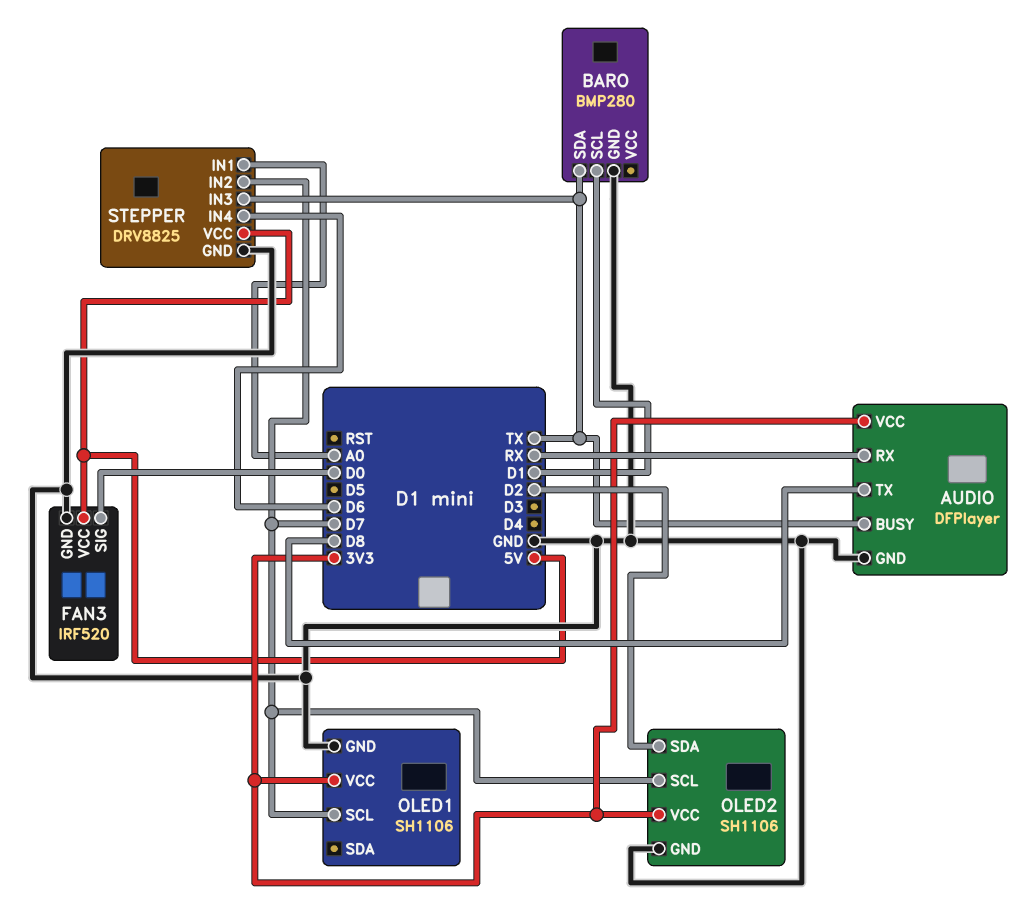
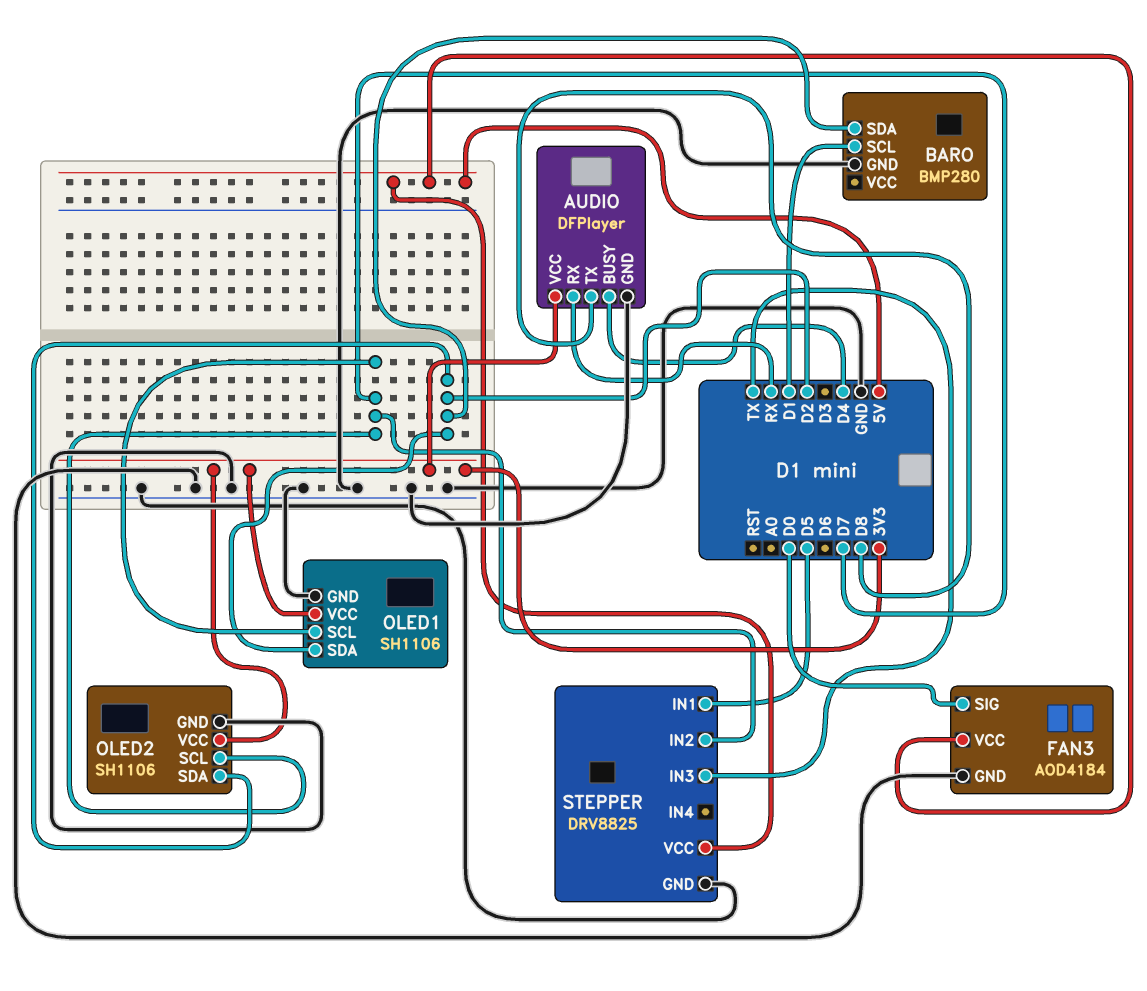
AUDIO pin BUSY: TX -> D4
BARO pin SDA: TX -> D2
FAN3: IRF520 -> AOD4184
OLED1 pin SDA: none -> D2
STEPPER pin IN1: A0 -> D5
STEPPER pin IN4: D6 -> none

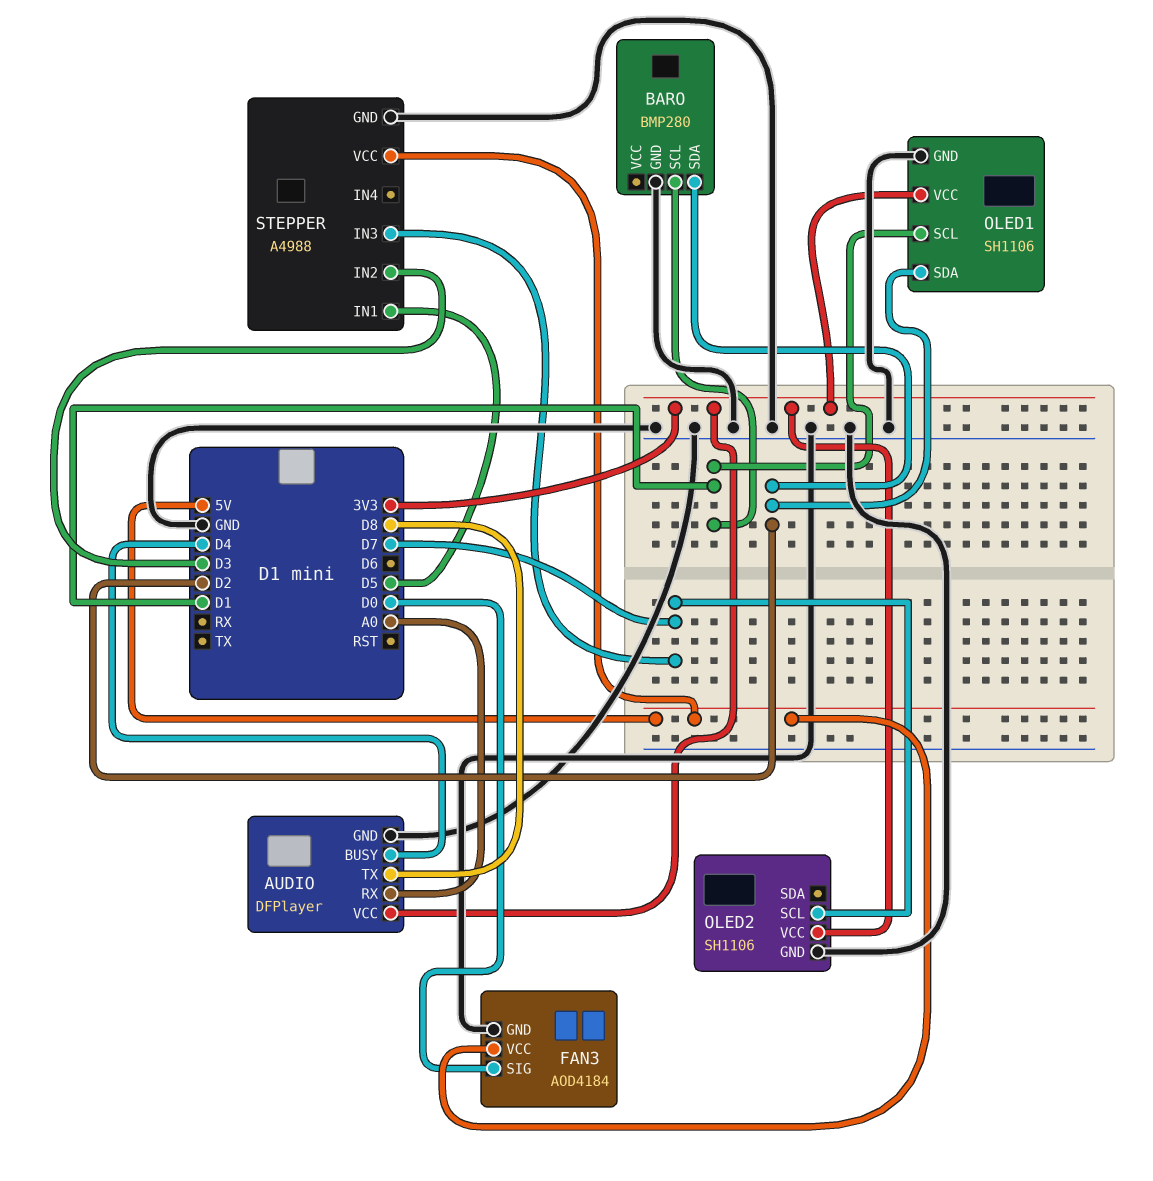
AUDIO pin RX: RX -> A0
OLED1 pin SCL: D7 -> D1
OLED2 pin SDA: D2 -> none
STEPPER: DRV8825 -> A4988
STEPPER pin IN2: D7 -> D3
STEPPER pin IN3: TX -> D7

